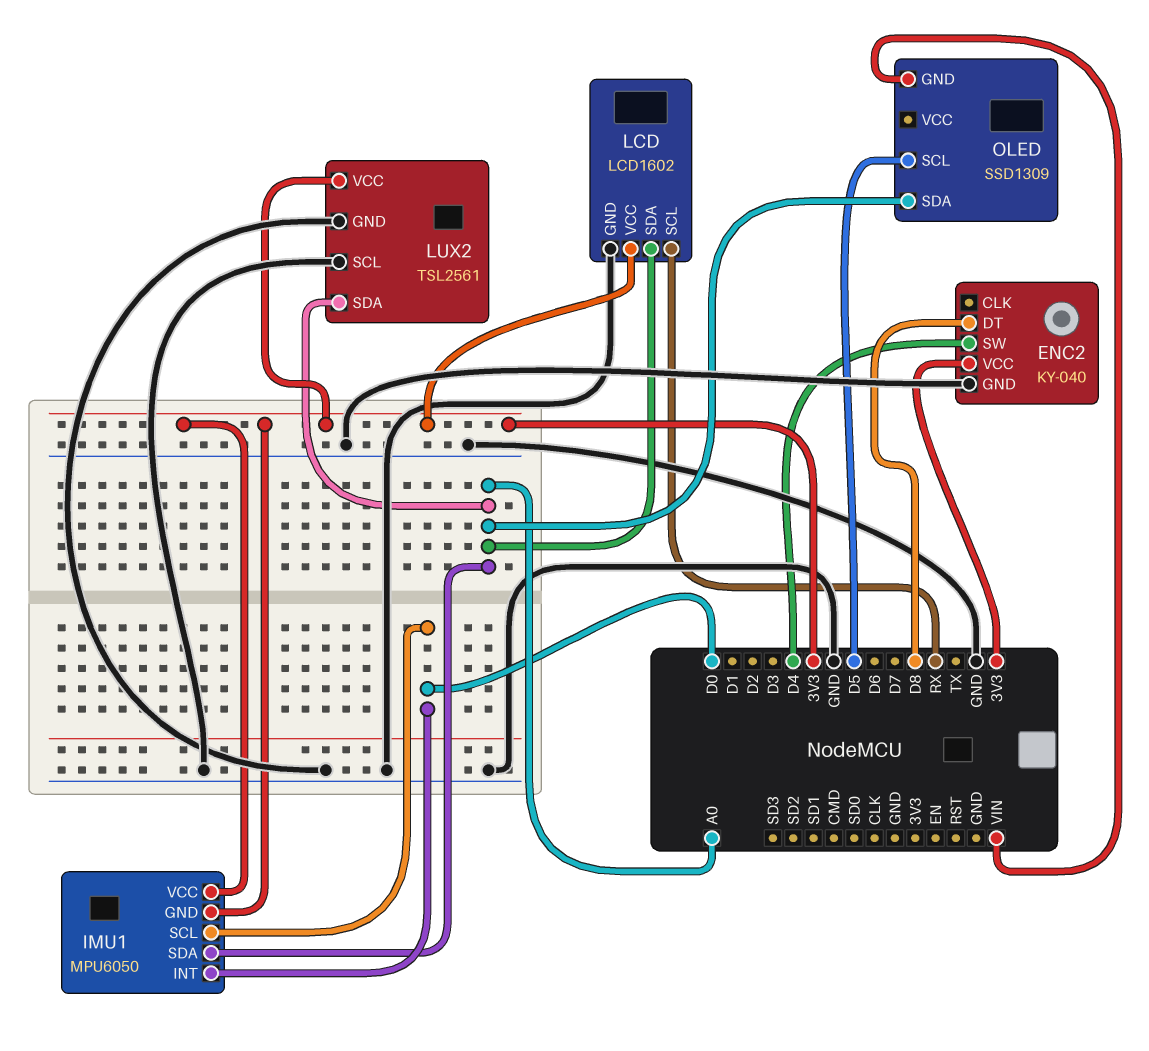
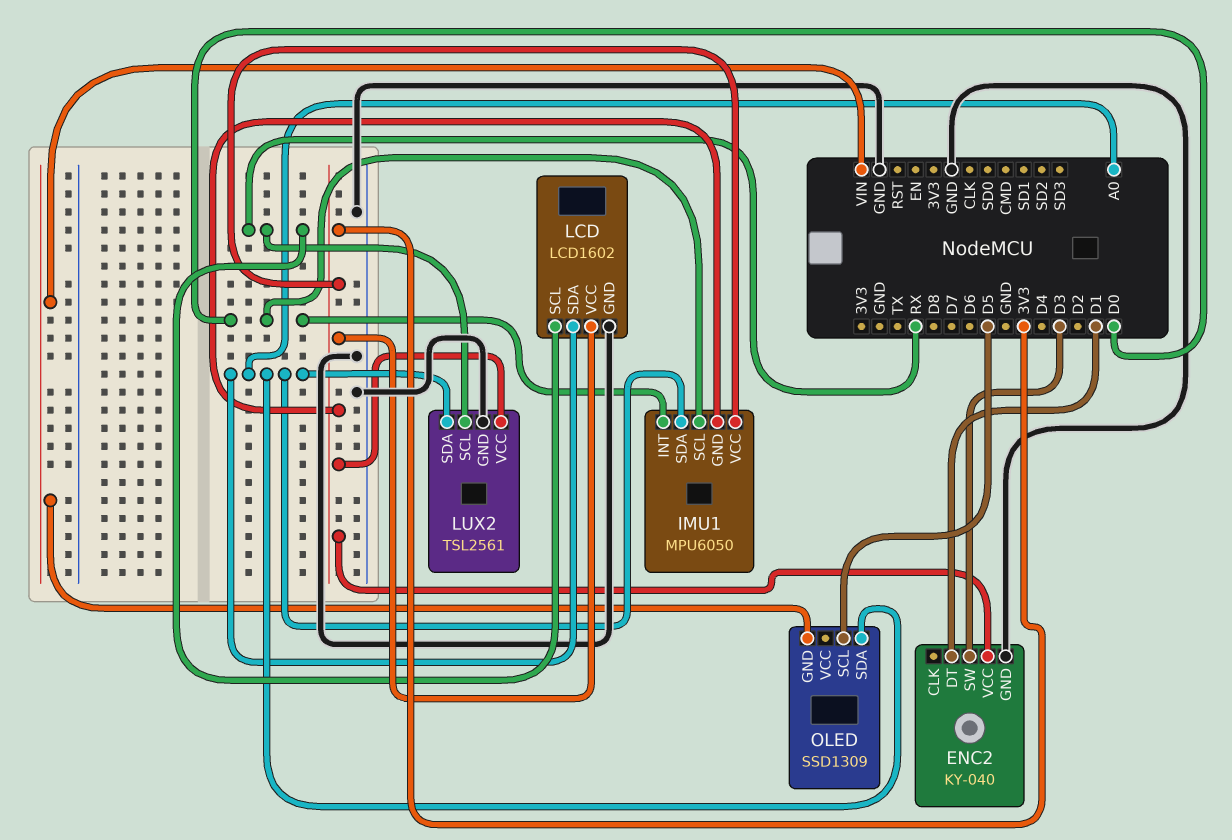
ENC2 pin DT: D8 -> D1
ENC2 pin SW: D4 -> D3
LUX2 pin SCL: GND -> RX

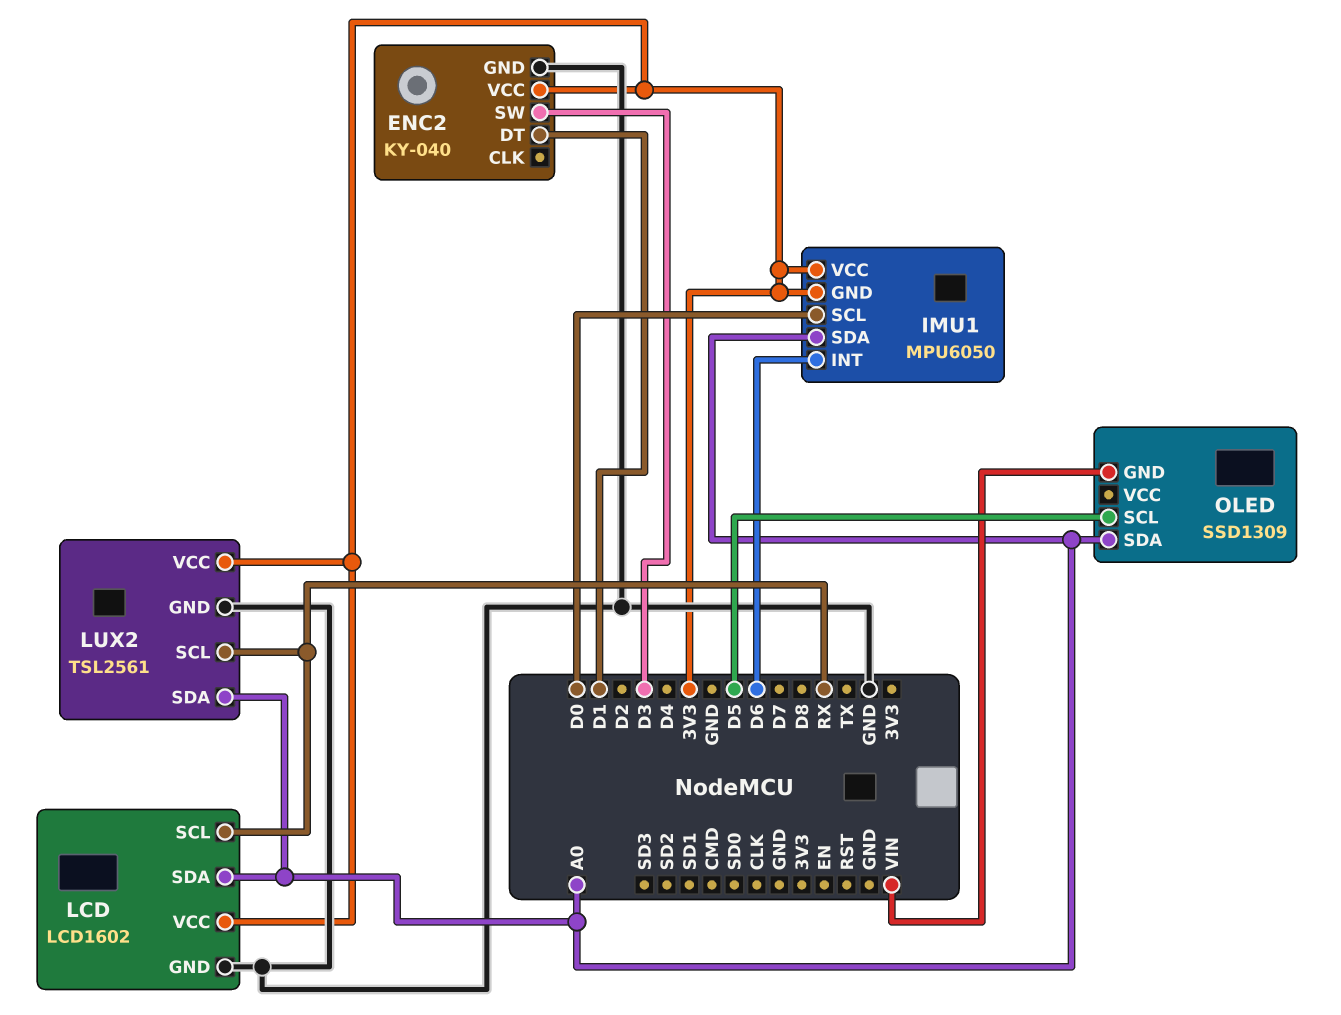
IMU1 pin INT: D0 -> D6

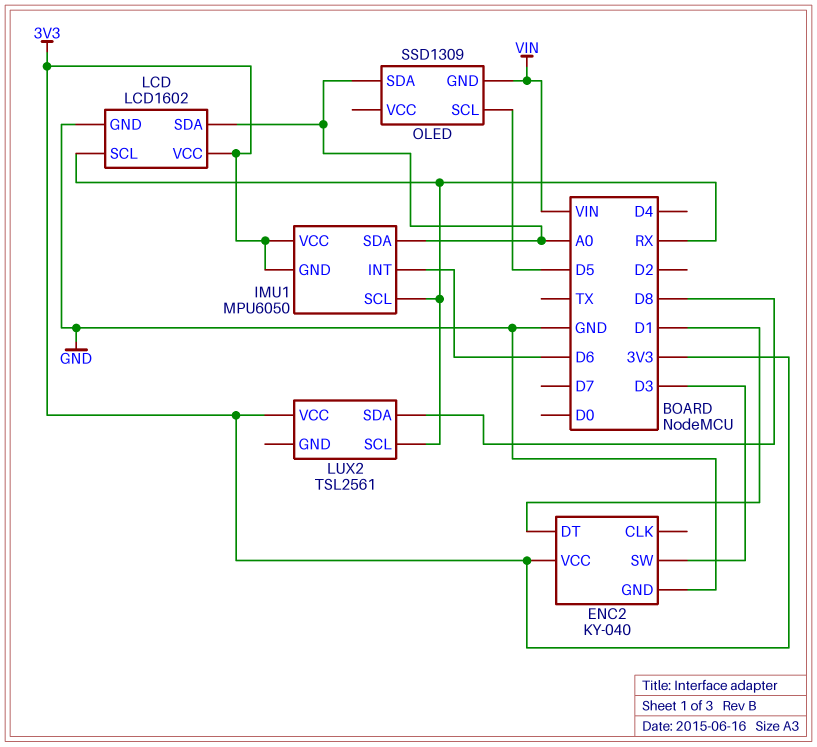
IMU1 pin SCL: D0 -> RX
LUX2 pin GND: GND -> none
LUX2 pin SDA: A0 -> D8

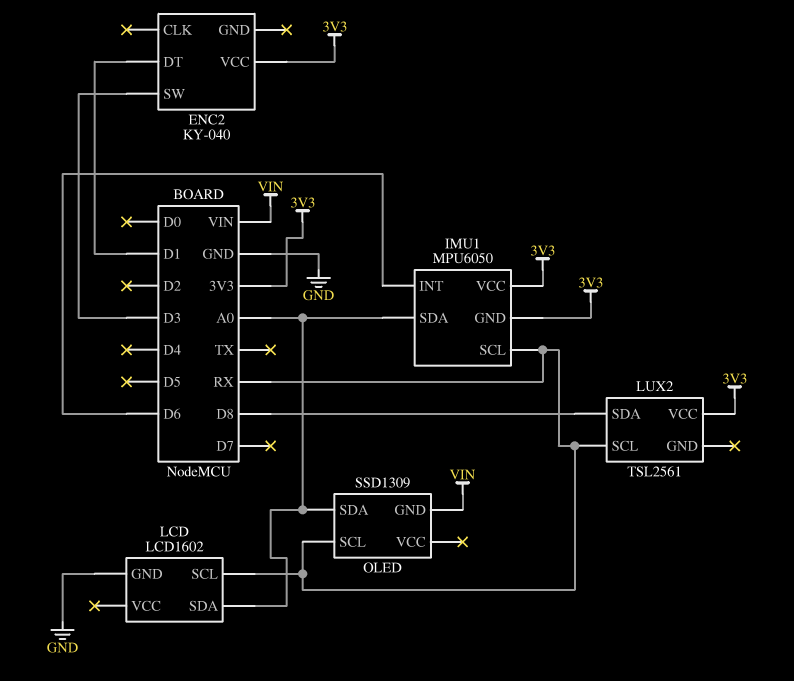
ENC2 pin GND: GND -> none
LCD pin VCC: 3V3 -> none
OLED pin SCL: D5 -> RX

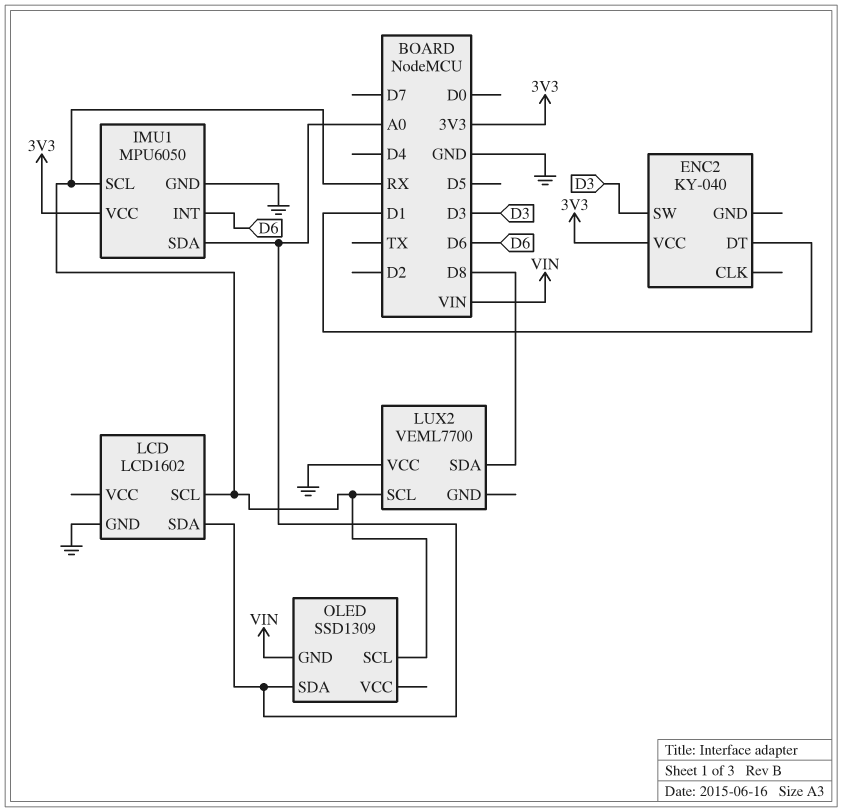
IMU1 pin GND: 3V3 -> GND
LUX2: TSL2561 -> VEML7700
LUX2 pin VCC: 3V3 -> GND

